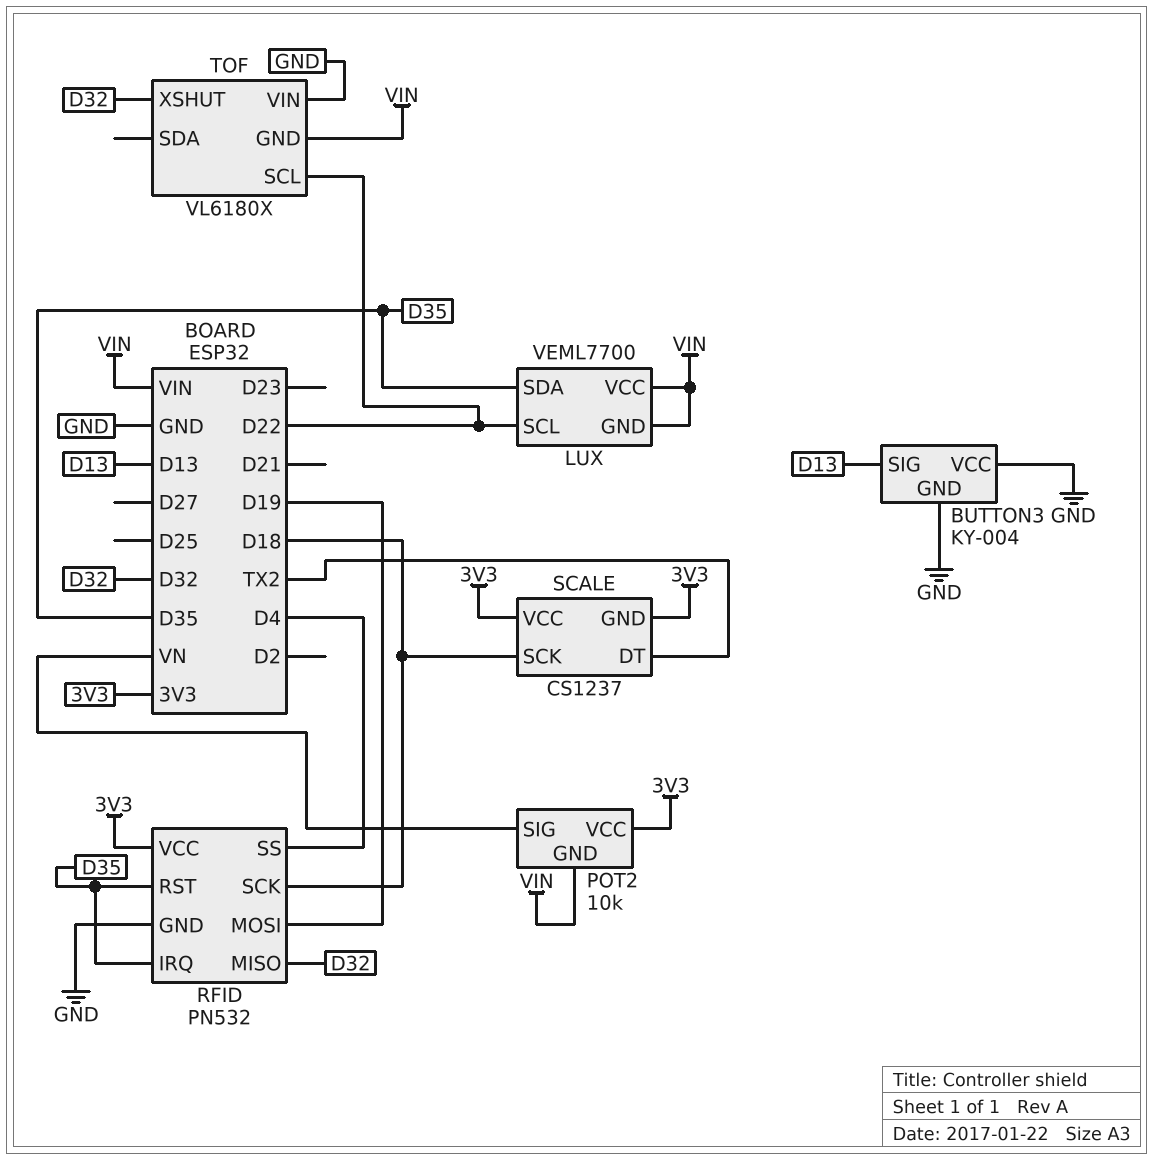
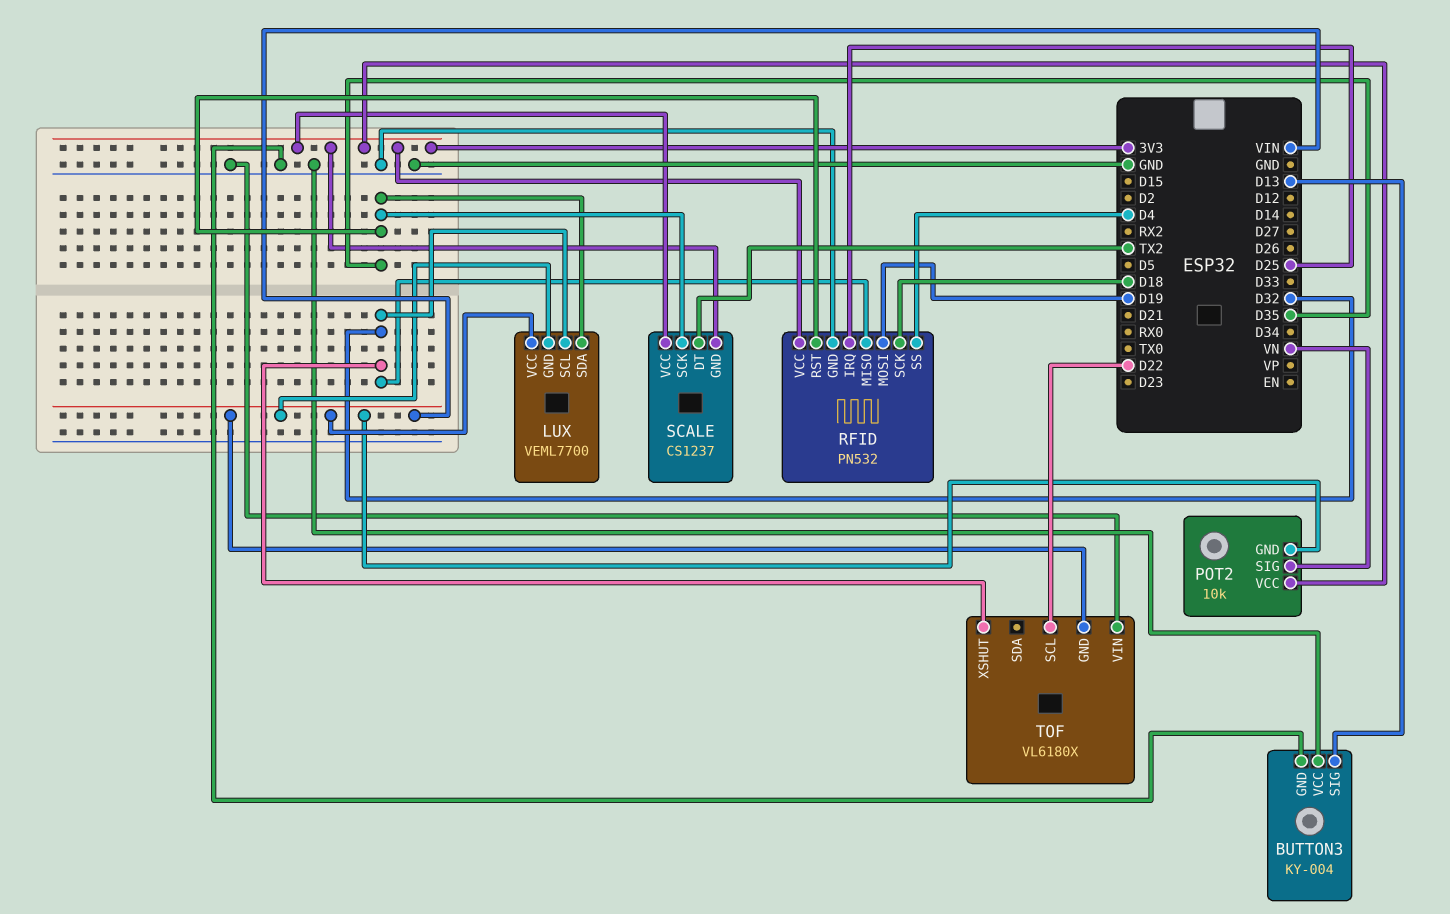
LUX pin SCL: D22 -> D32
RFID pin IRQ: D35 -> D25
SCALE pin SCK: D18 -> D35

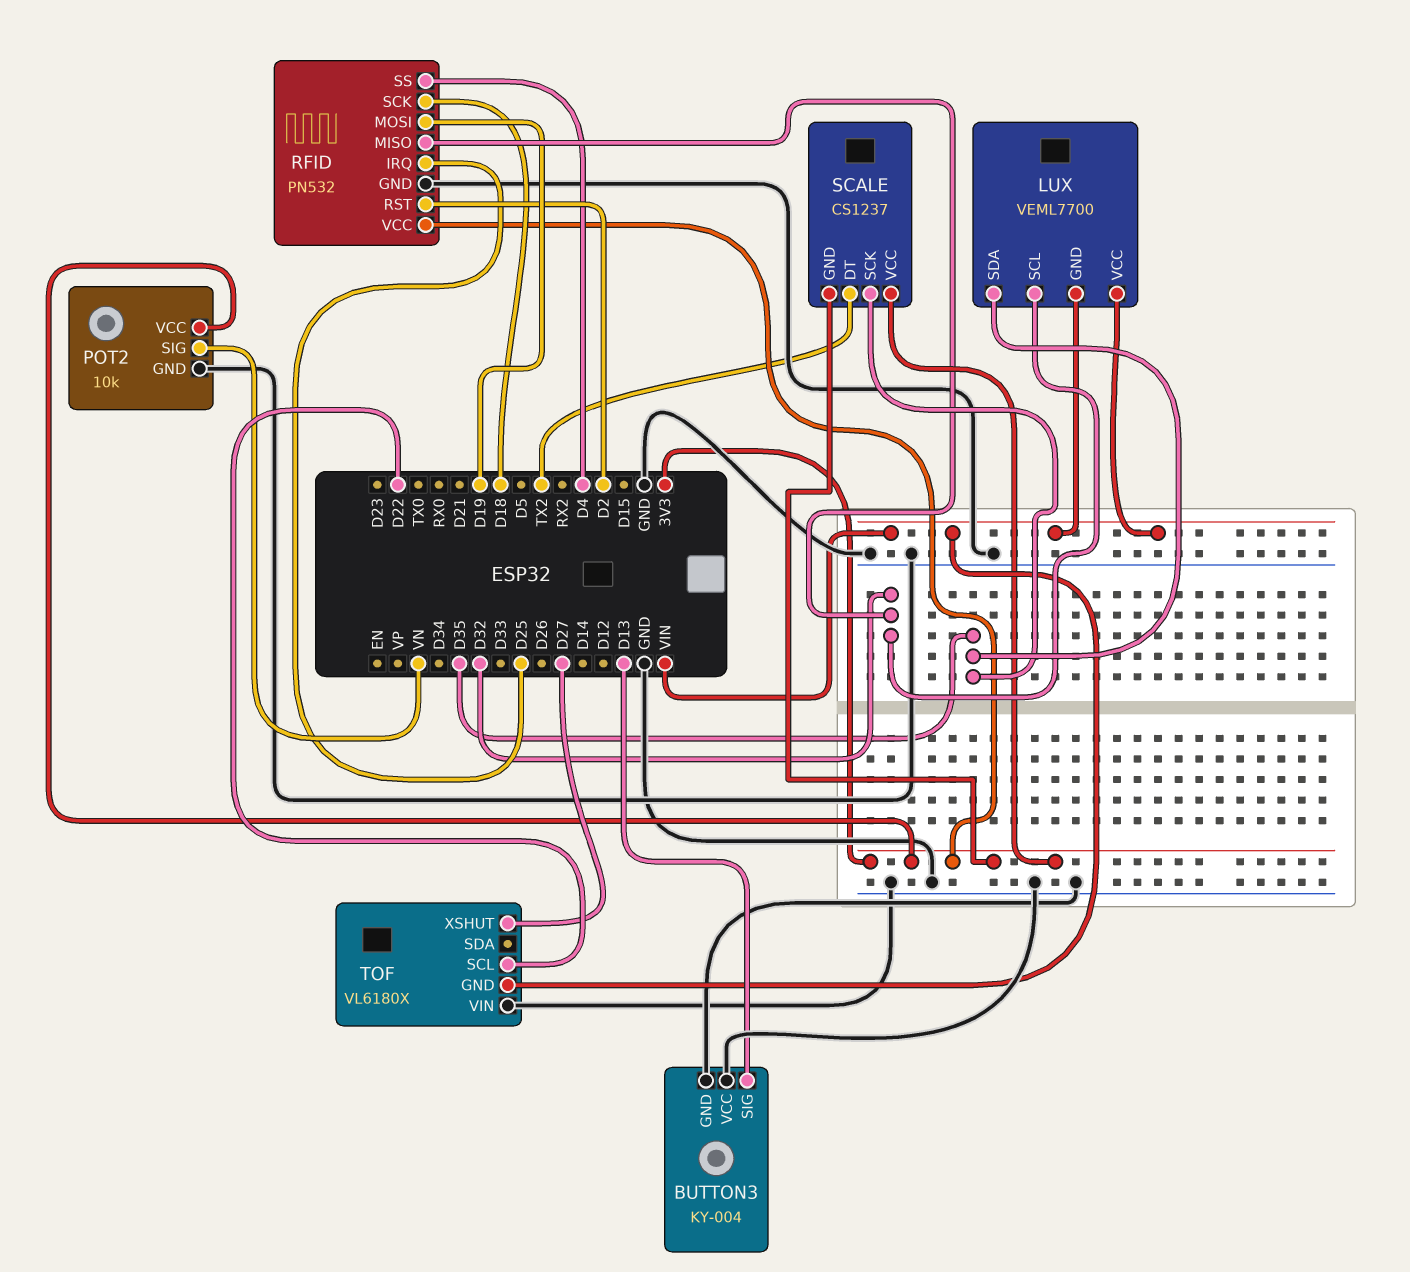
POT2 pin GND: VIN -> GND
RFID pin RST: D35 -> D2
TOF pin XSHUT: D32 -> D27

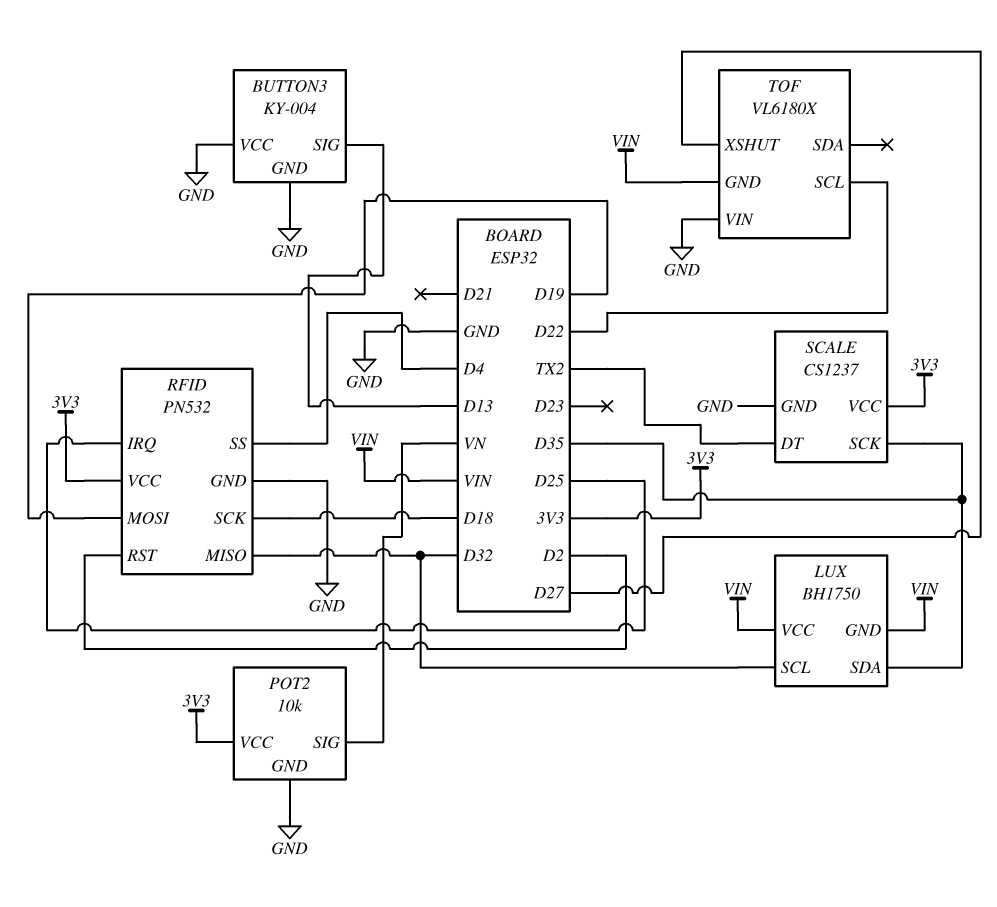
LUX: VEML7700 -> BH1750
SCALE pin GND: 3V3 -> GND

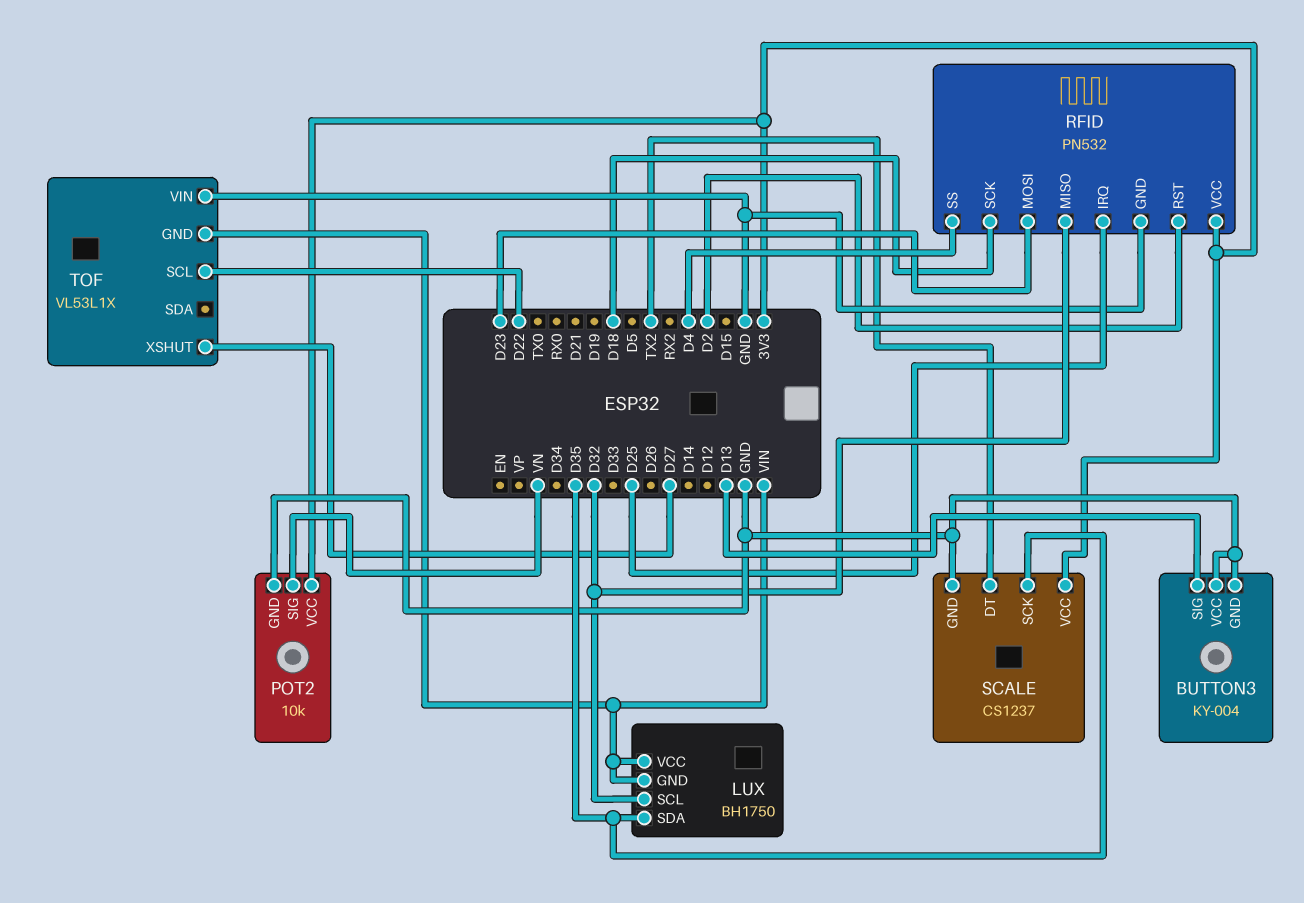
RFID pin MOSI: D19 -> D23
TOF: VL6180X -> VL53L1X

